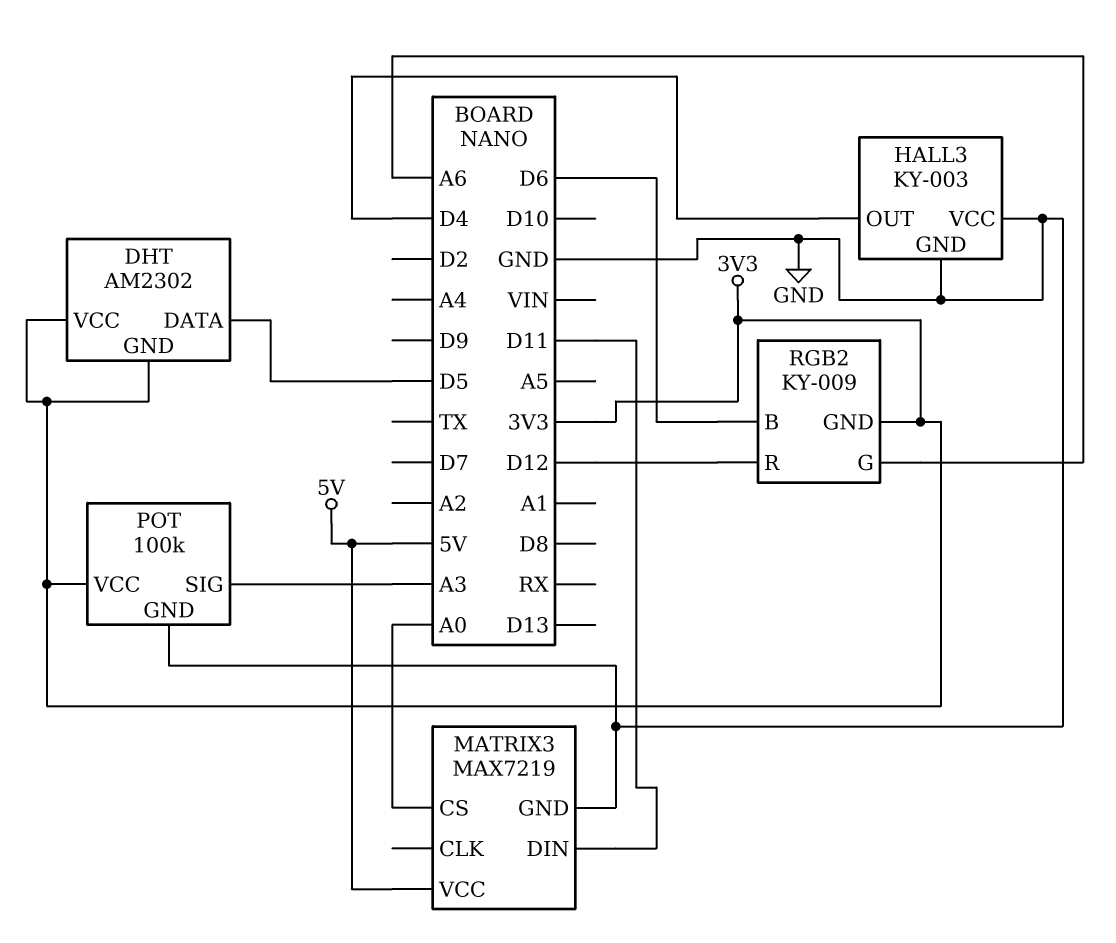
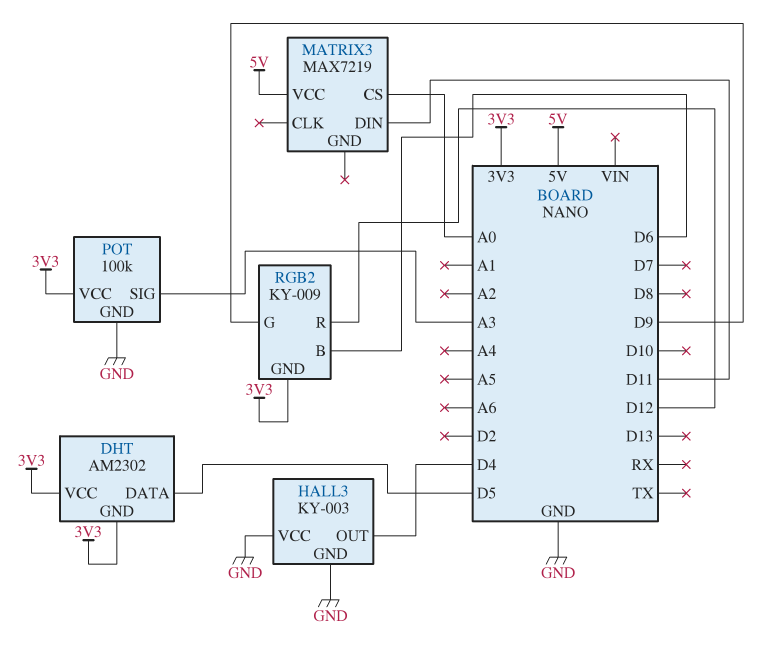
MATRIX3 pin GND: GND -> none
RGB2 pin G: A6 -> D9

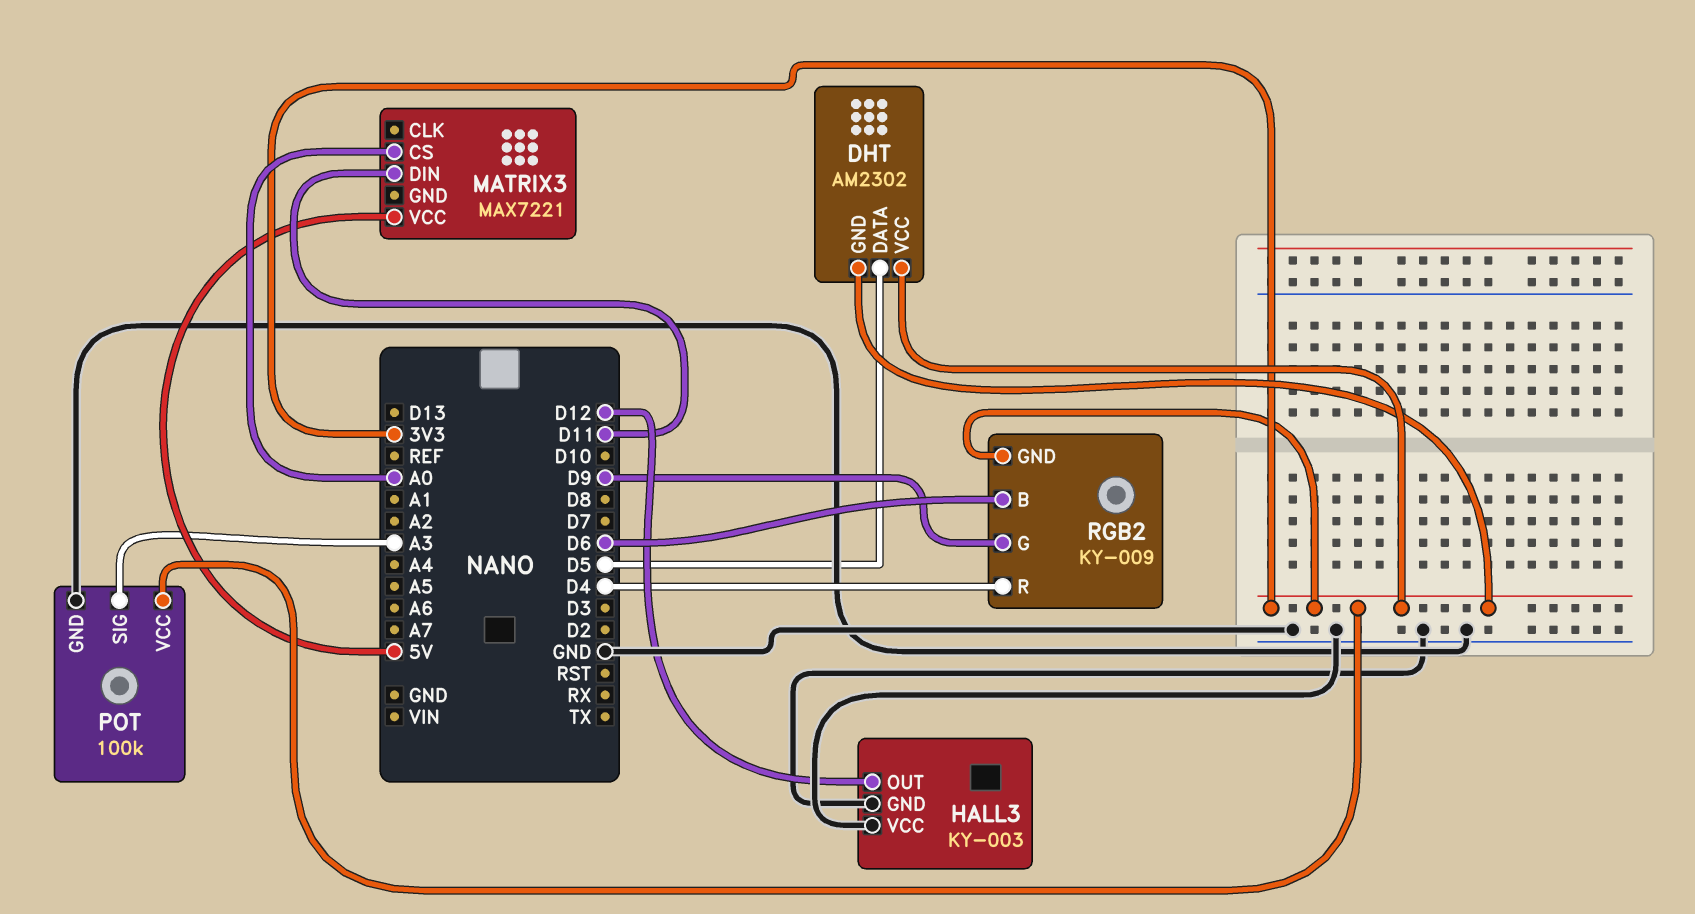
HALL3 pin OUT: D4 -> D12
MATRIX3: MAX7219 -> MAX7221
RGB2 pin R: D12 -> D4

